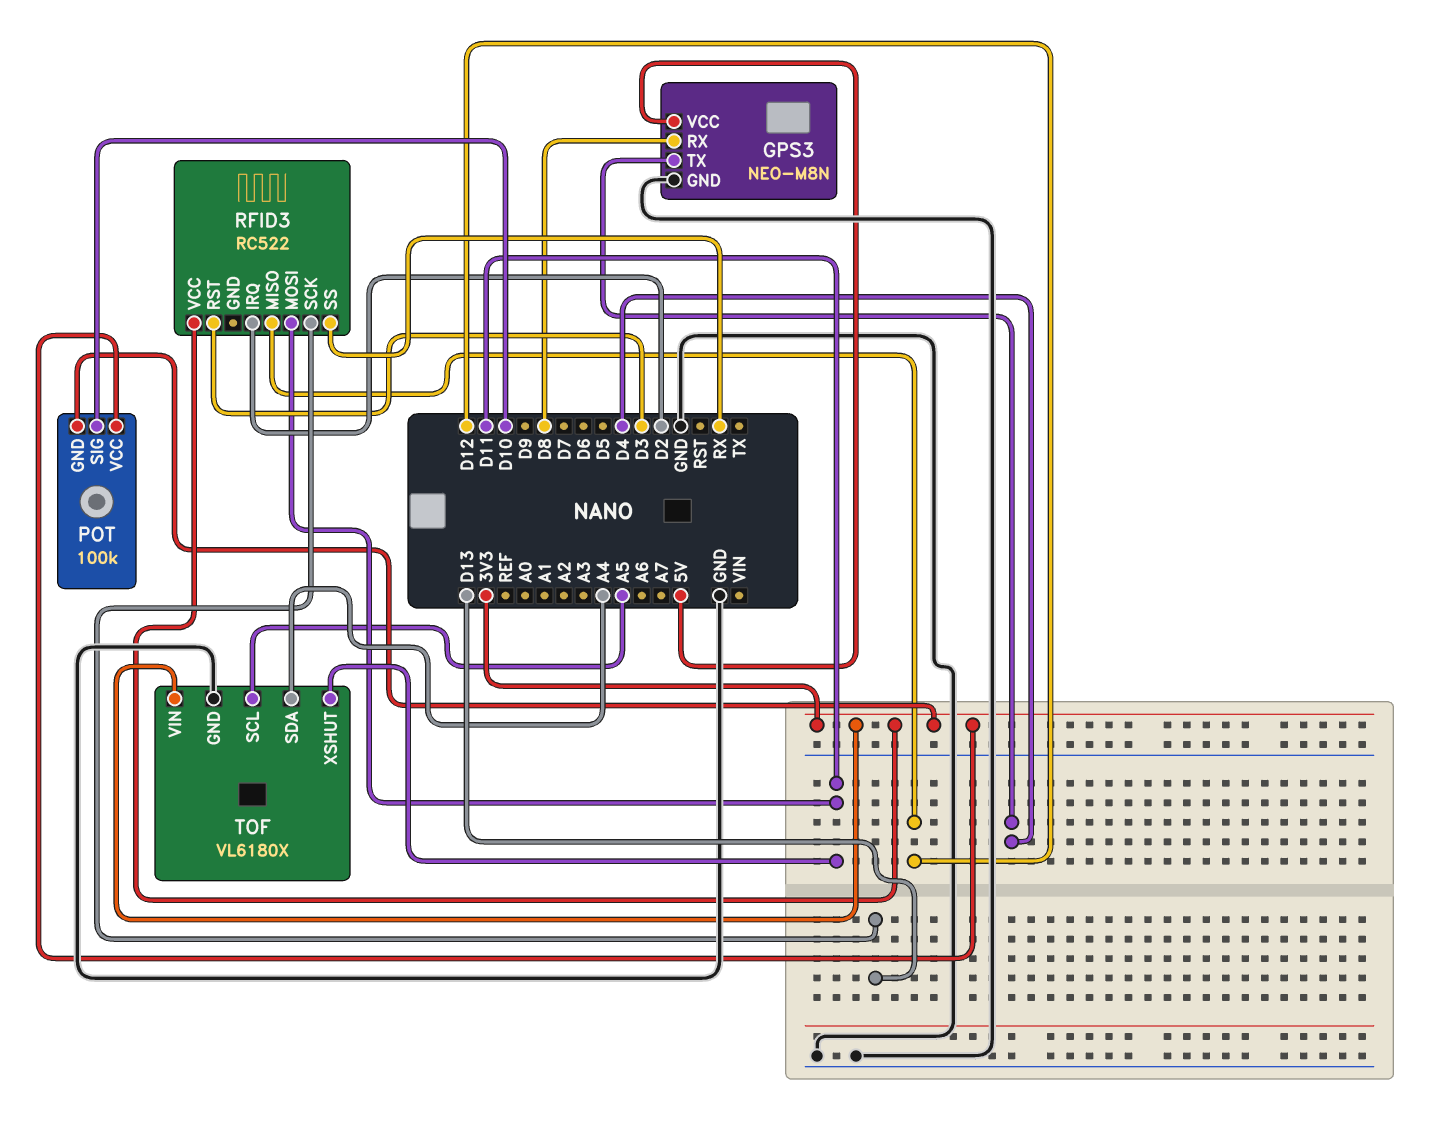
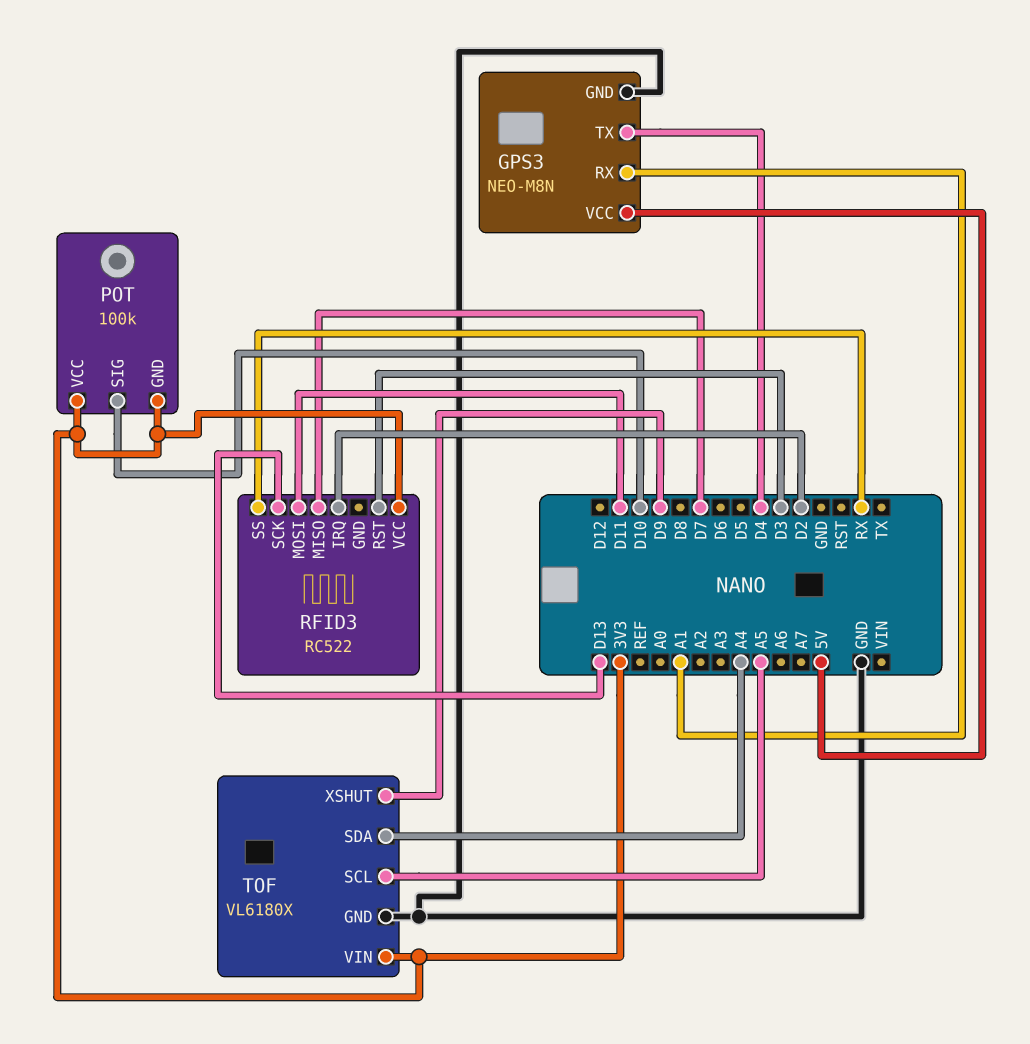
GPS3 pin RX: D8 -> A1
RFID3 pin MISO: D12 -> D7
TOF pin XSHUT: D11 -> D9

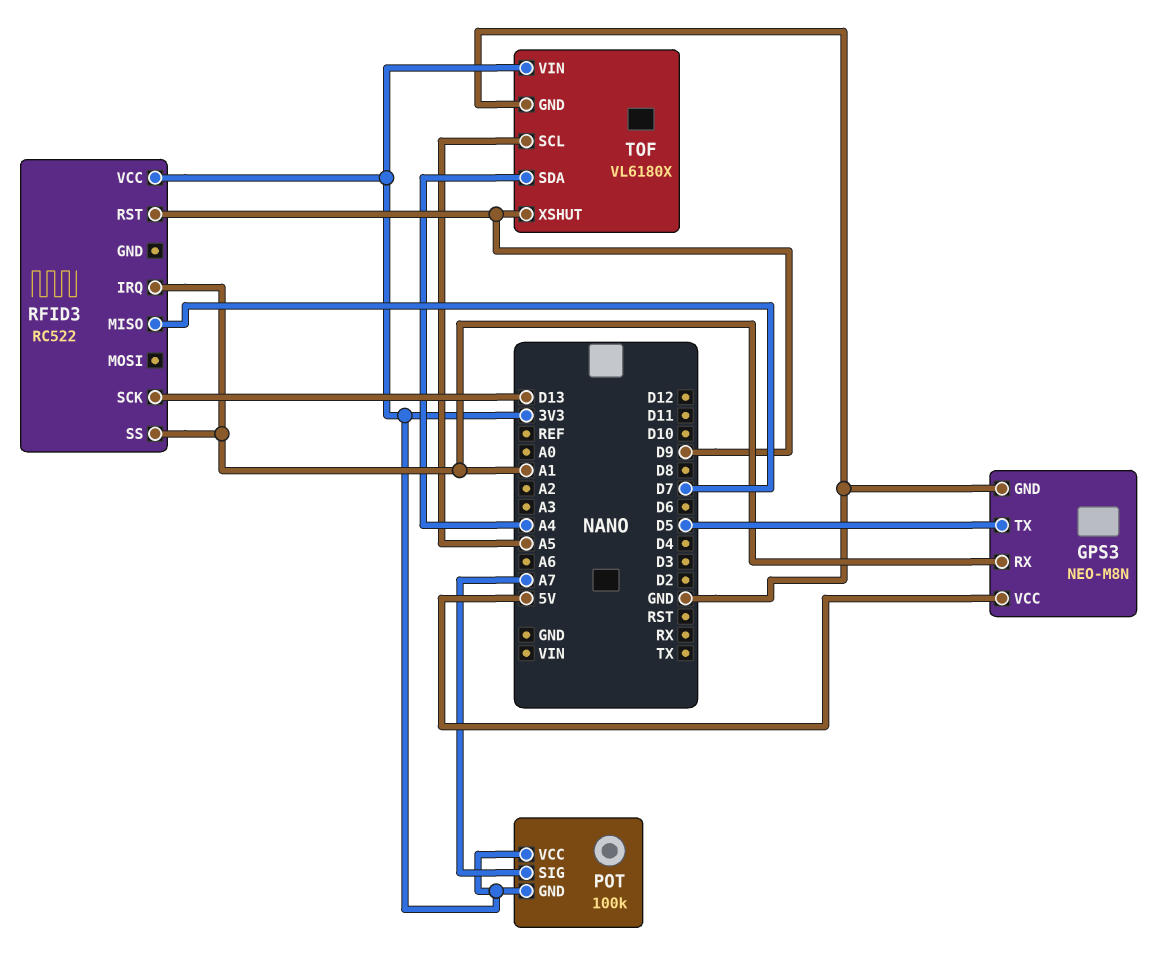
GPS3 pin TX: D4 -> D5
POT pin SIG: D10 -> A7
RFID3 pin IRQ: D2 -> A1
RFID3 pin MOSI: D11 -> none
RFID3 pin RST: D3 -> D9
RFID3 pin SS: RX -> A1

